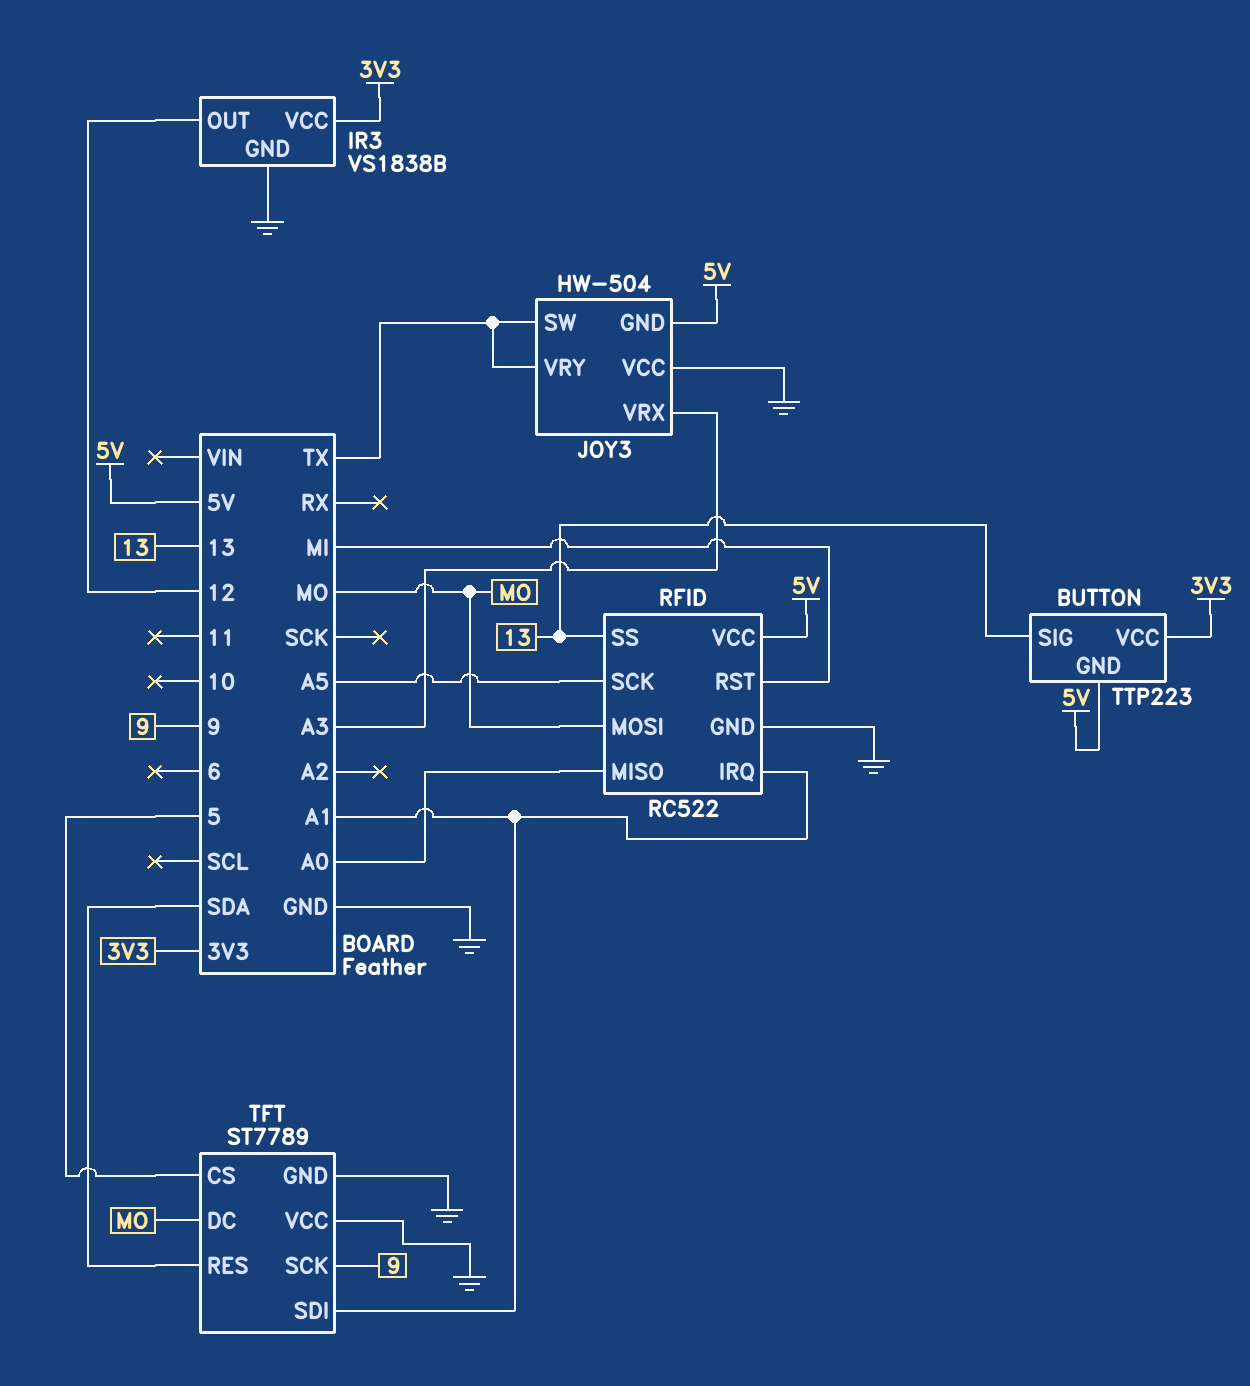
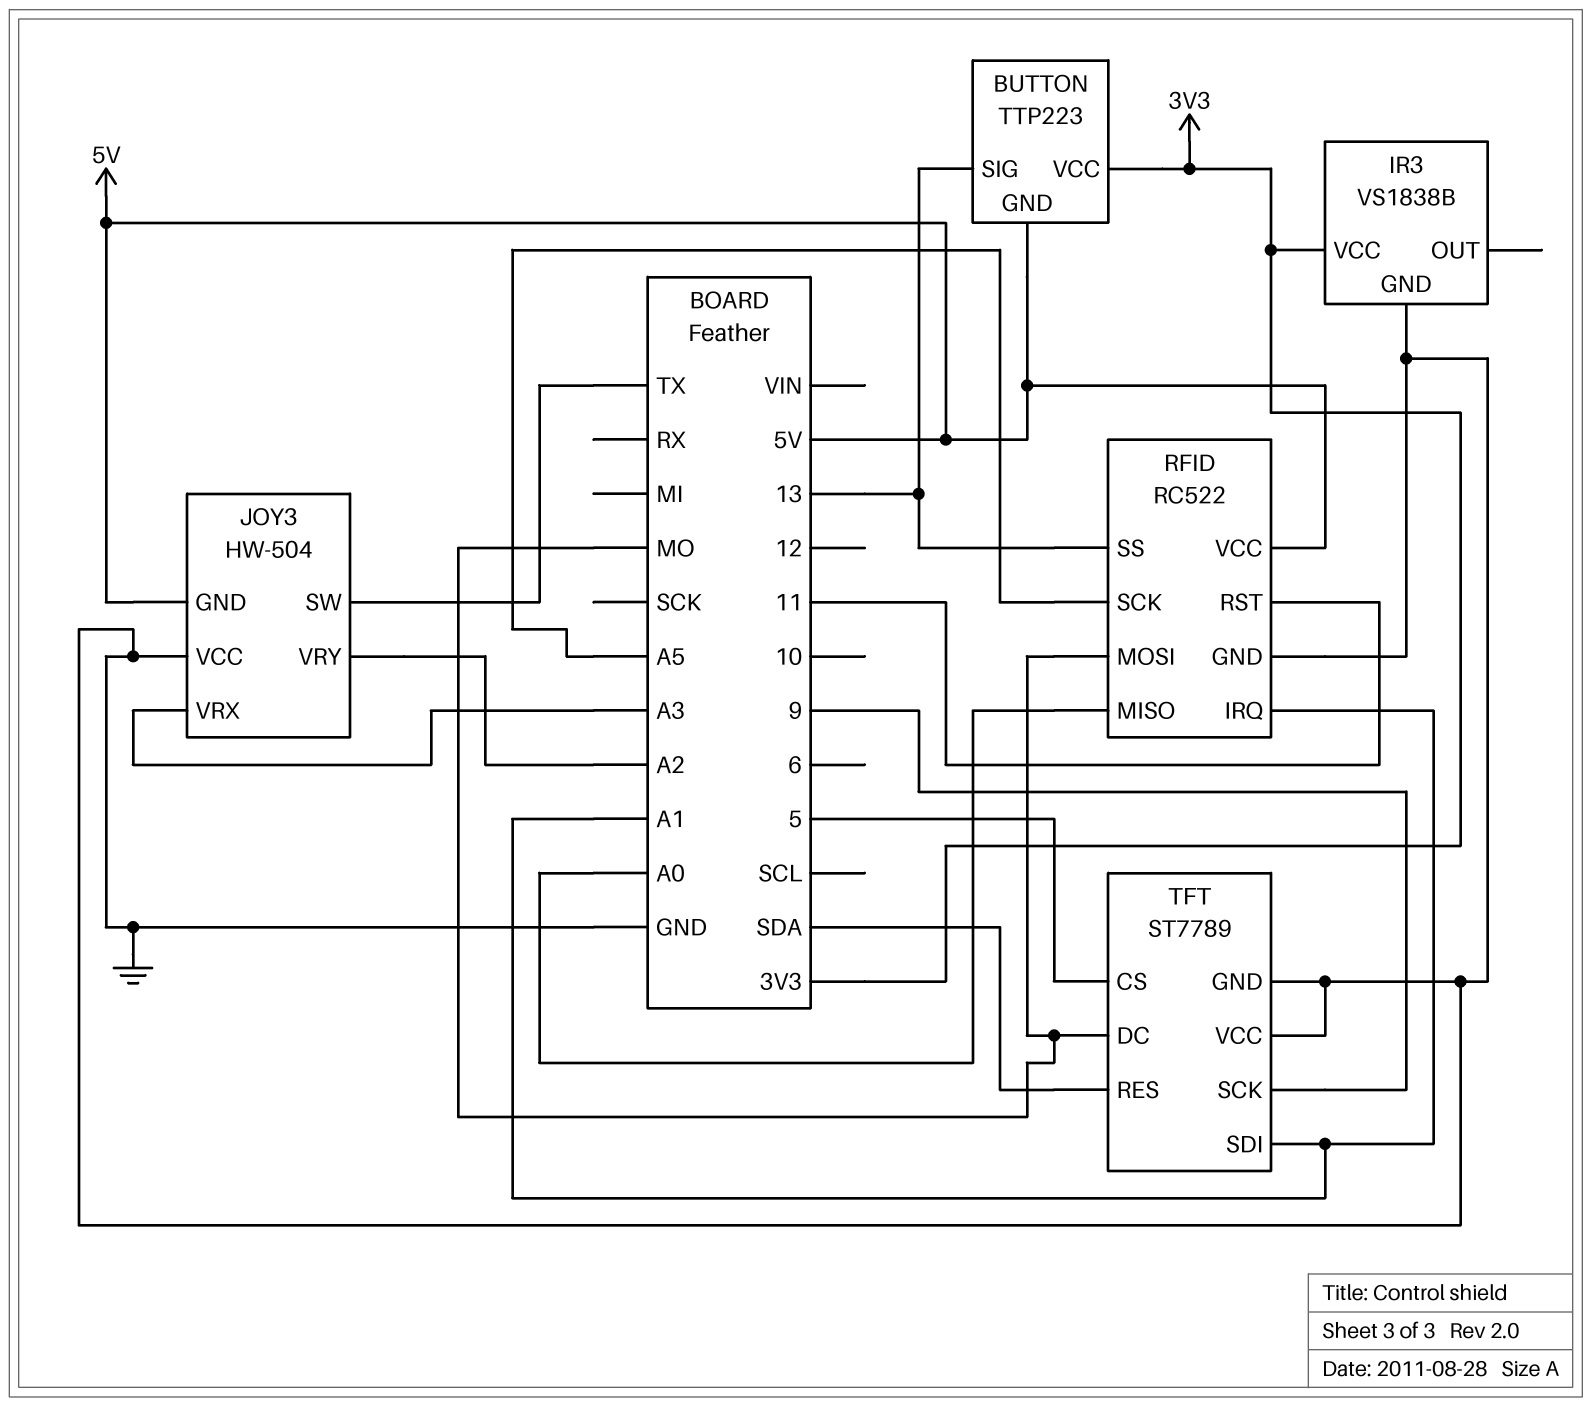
IR3 pin OUT: 12 -> none
JOY3 pin VRY: TX -> A2
RFID pin RST: MI -> 11

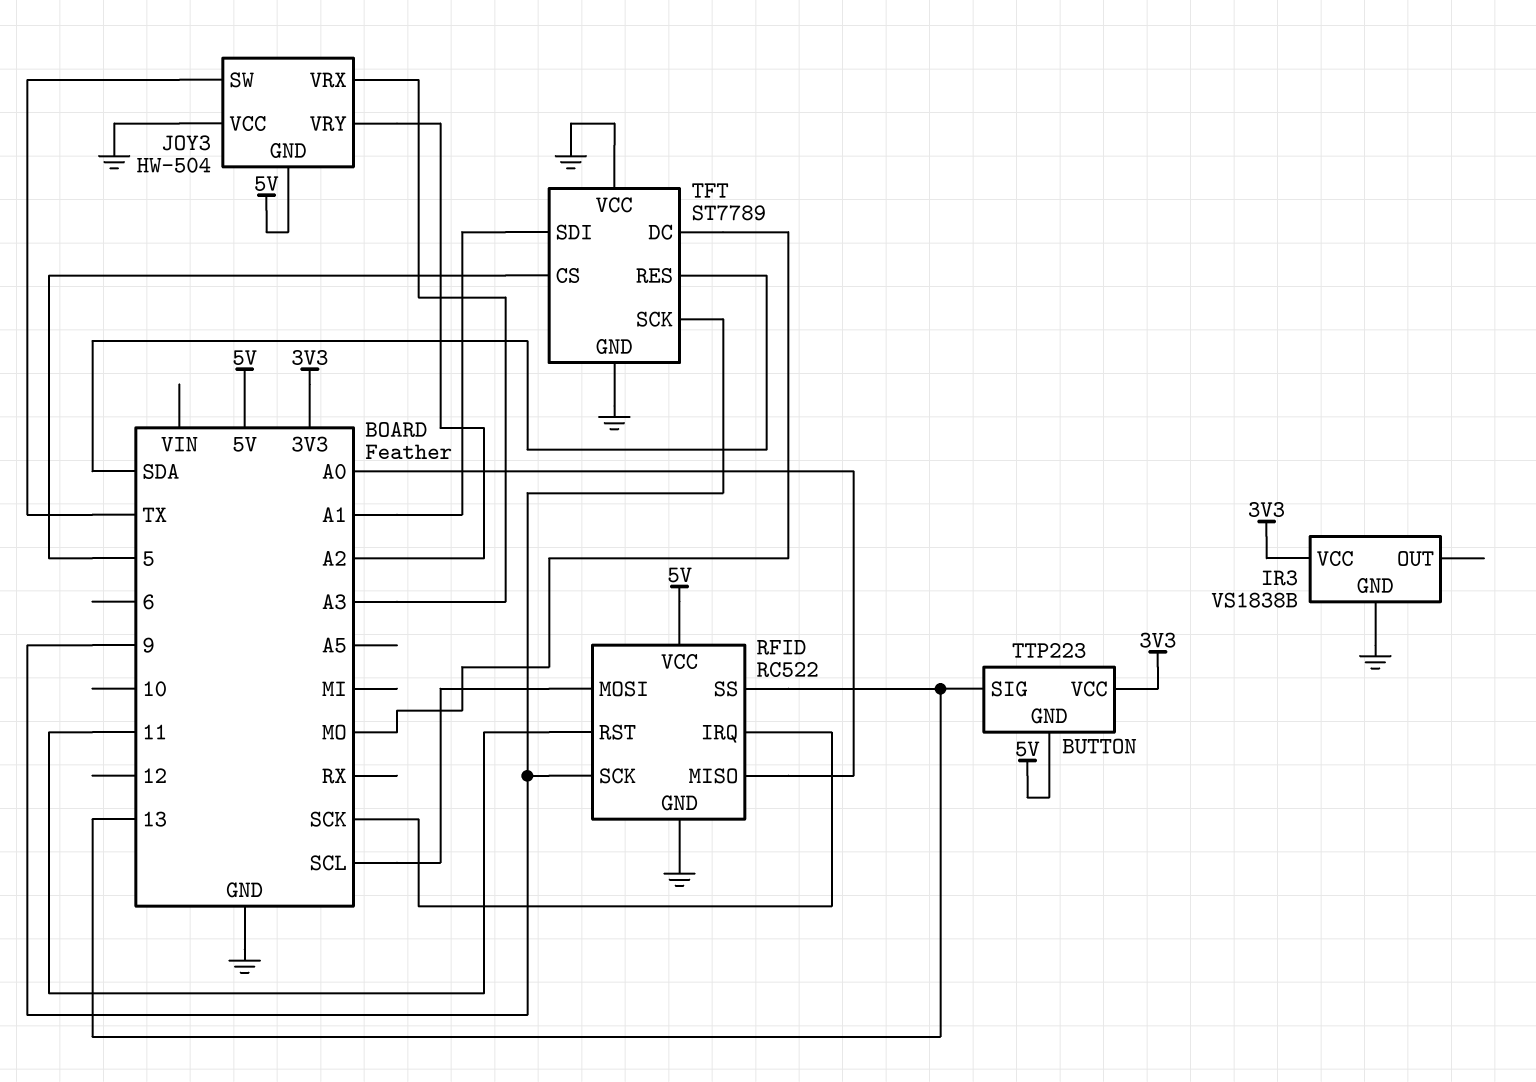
RFID pin IRQ: A1 -> SCK
RFID pin MOSI: MO -> SCL
RFID pin SCK: A5 -> 9

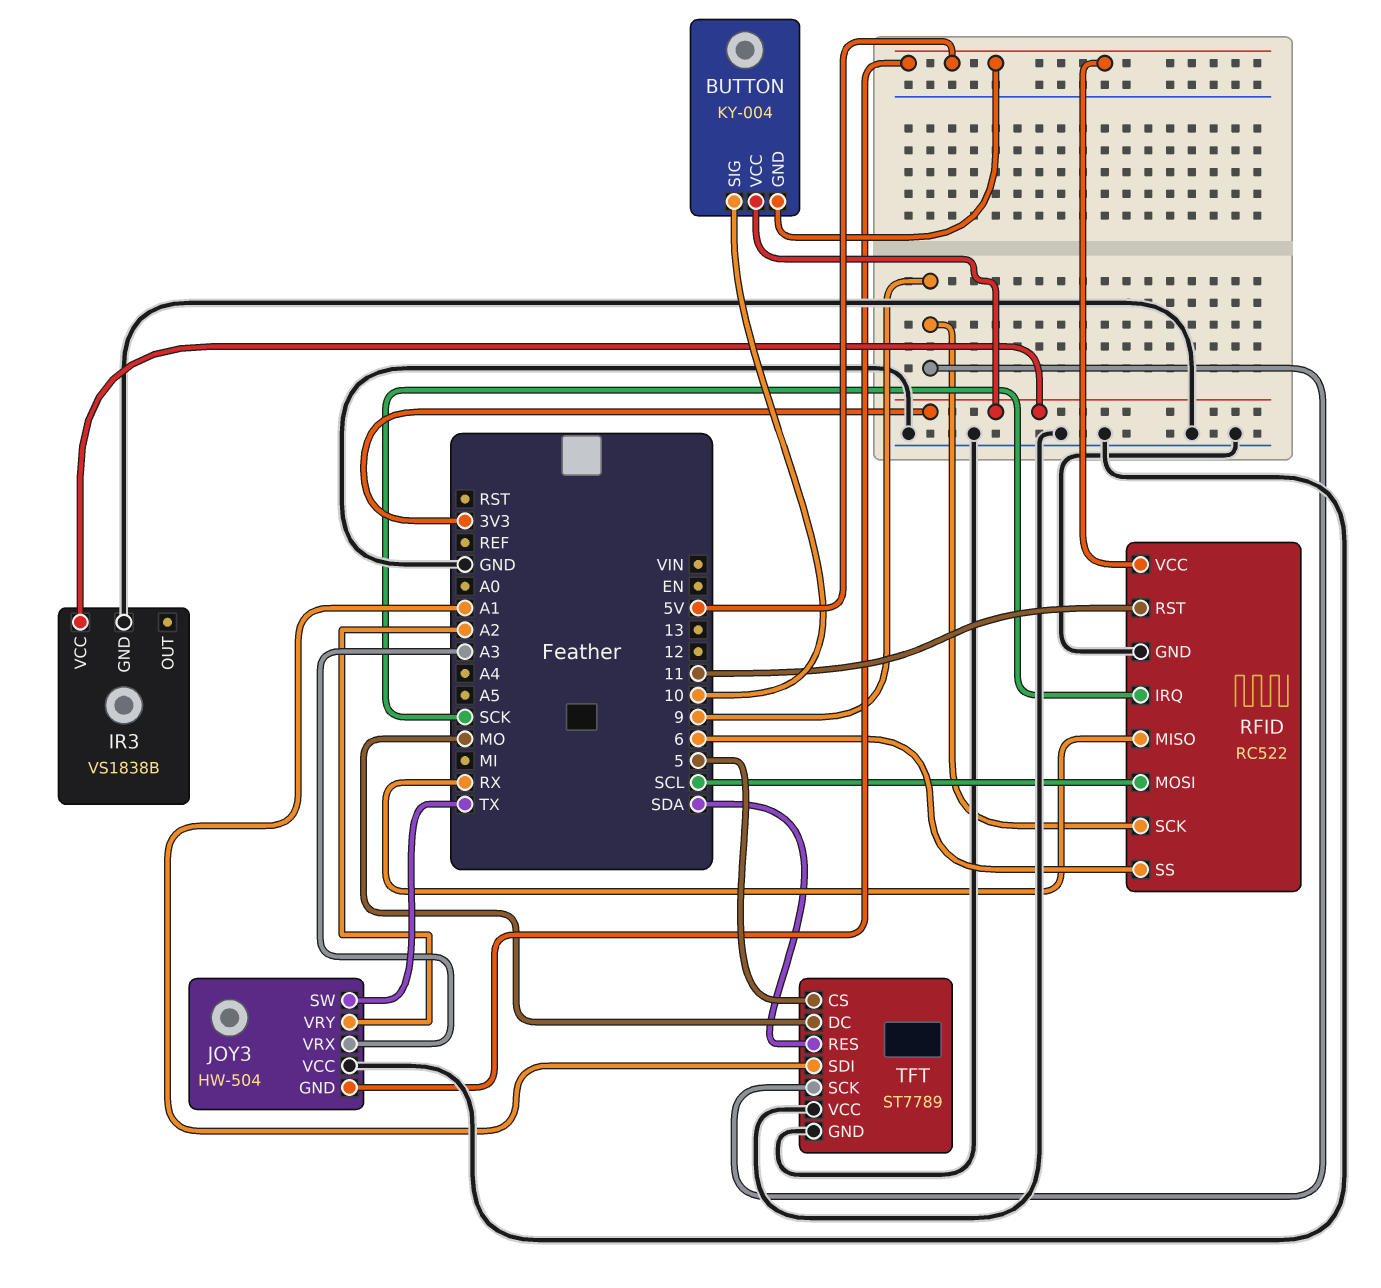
BUTTON: TTP223 -> KY-004
BUTTON pin SIG: 13 -> 10
RFID pin MISO: A0 -> RX
RFID pin SS: 13 -> 6

